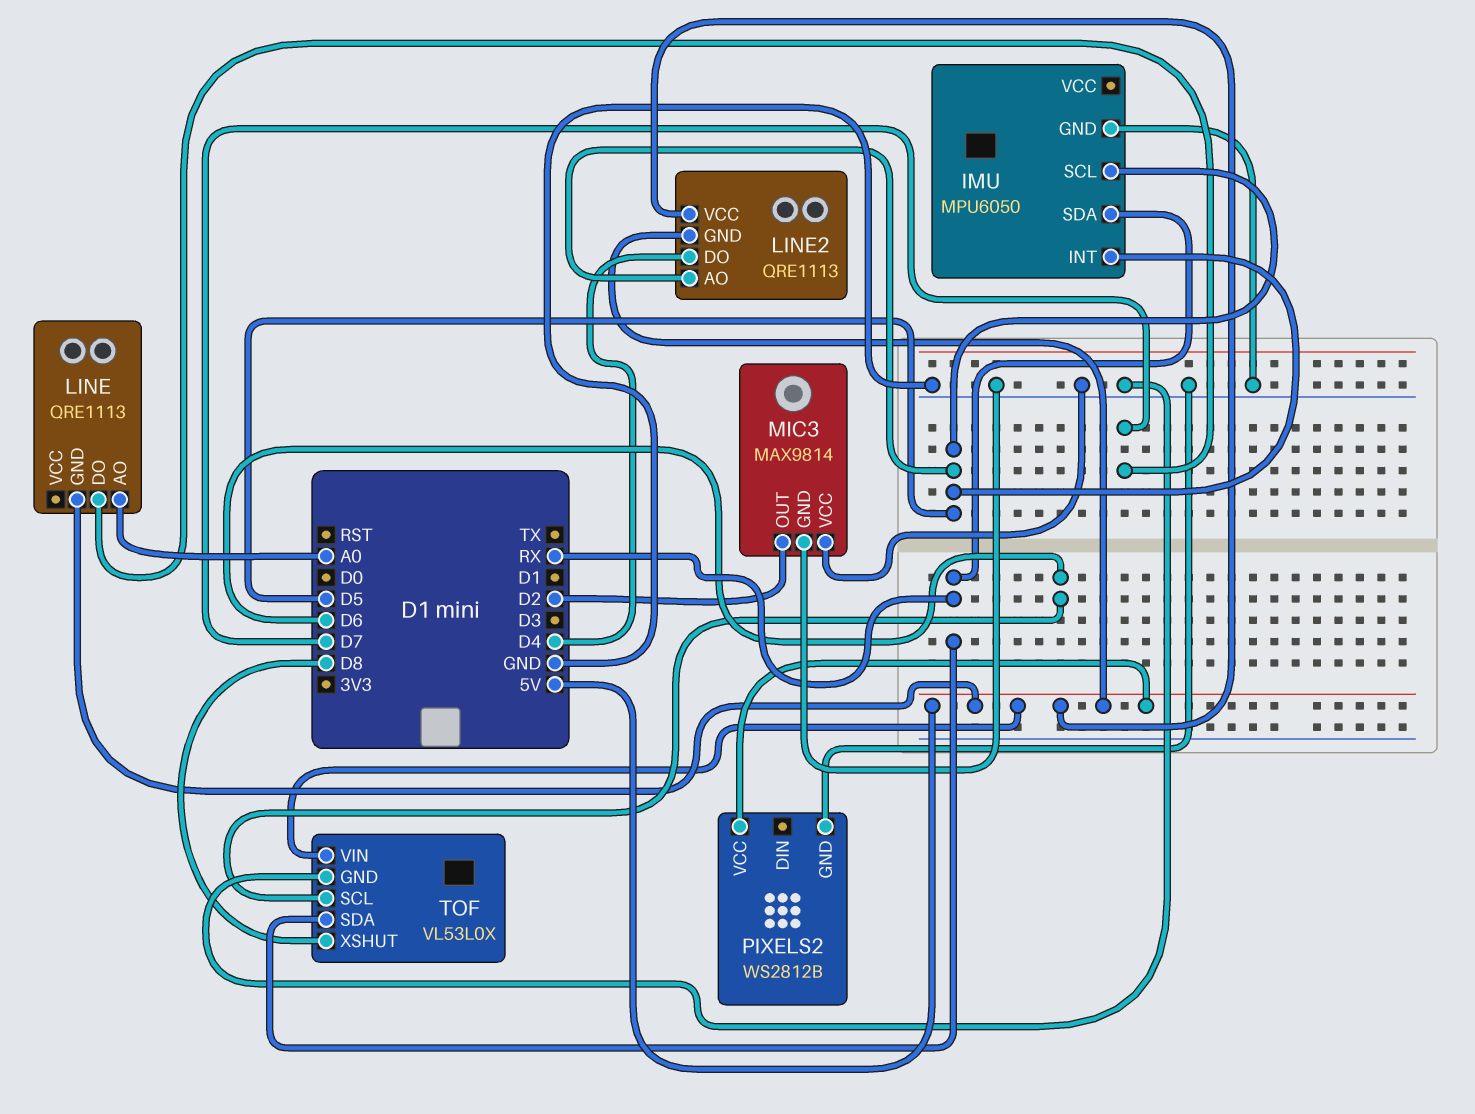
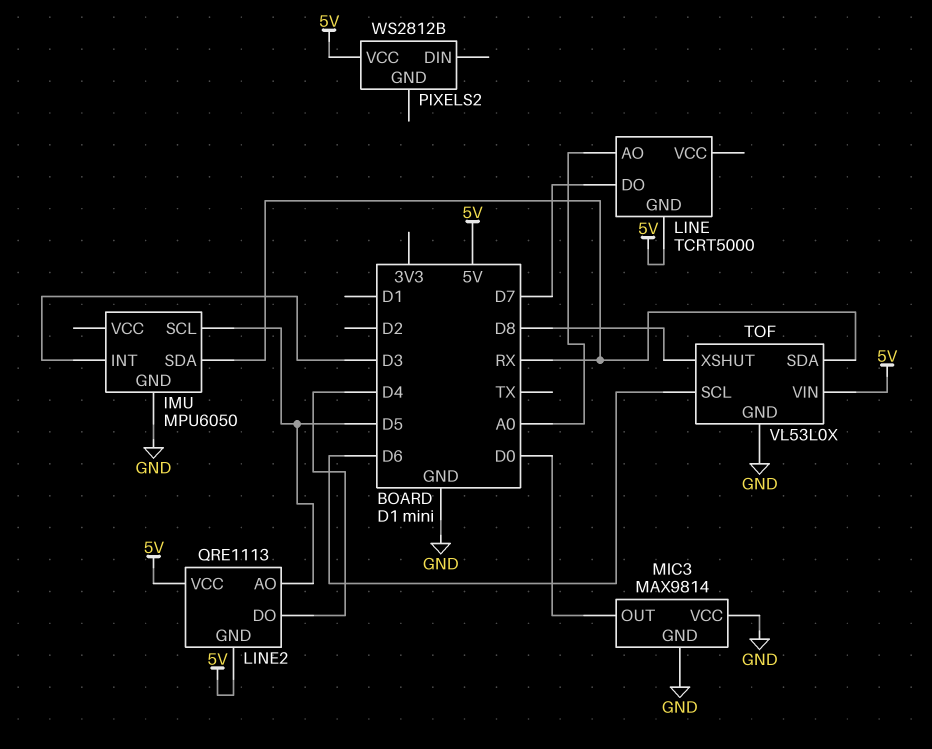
IMU pin INT: D5 -> D3
LINE: QRE1113 -> TCRT5000
MIC3 pin OUT: D2 -> D0
PIXELS2 pin GND: GND -> none

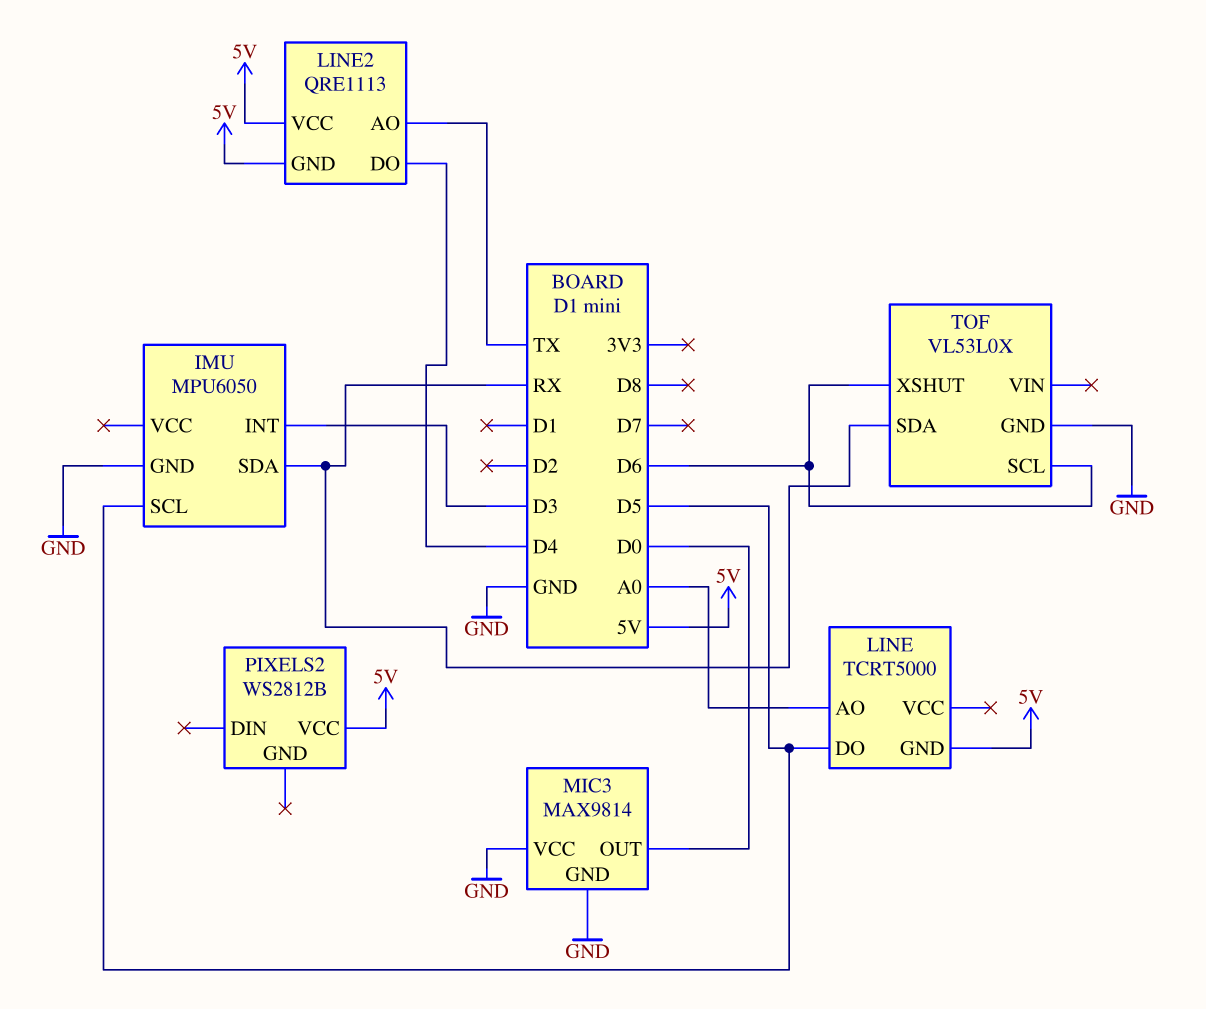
LINE pin DO: D7 -> D5
LINE2 pin AO: D5 -> TX
TOF pin VIN: 5V -> none
TOF pin XSHUT: D8 -> D6

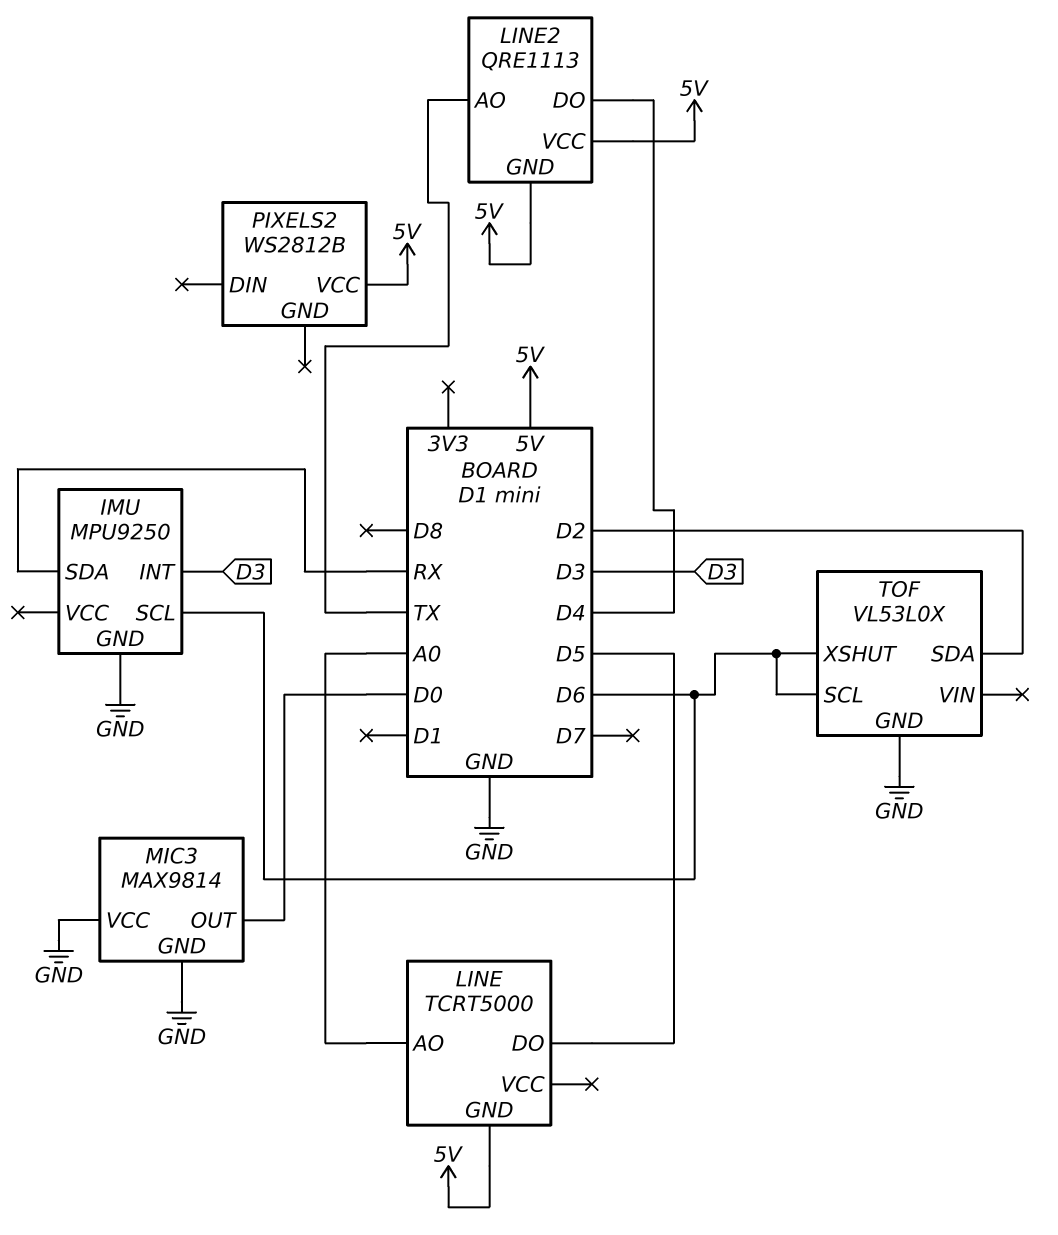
IMU: MPU6050 -> MPU9250
IMU pin SCL: D5 -> D6
TOF pin SDA: RX -> D2

